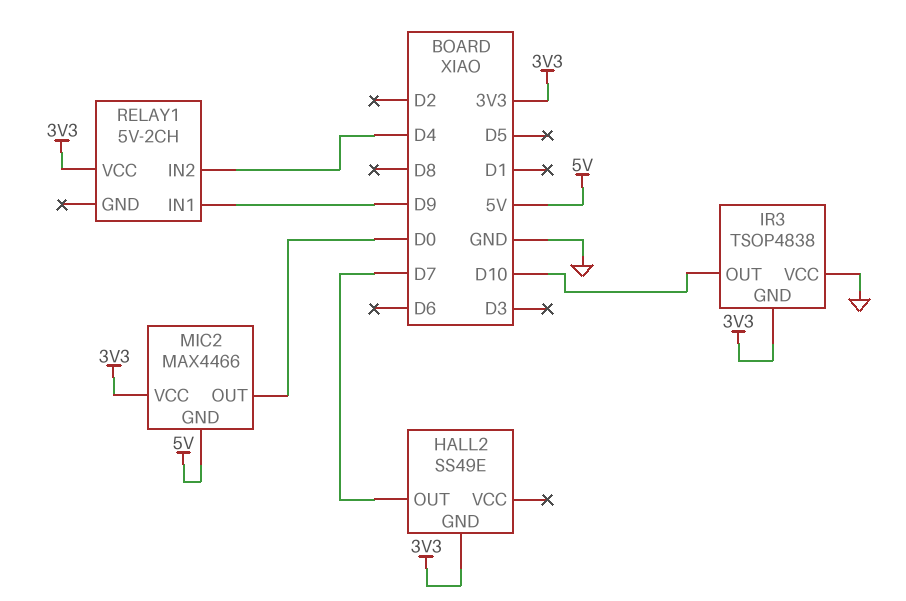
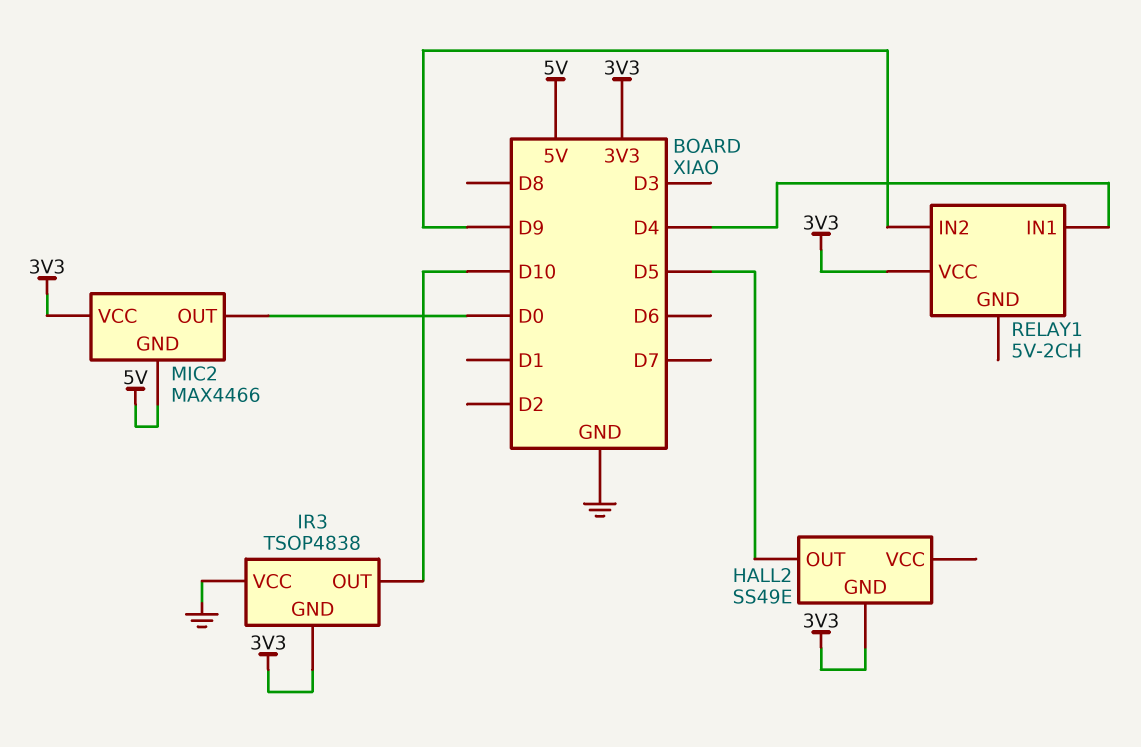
HALL2 pin OUT: D7 -> D5
RELAY1 pin IN1: D9 -> D4
RELAY1 pin IN2: D4 -> D9

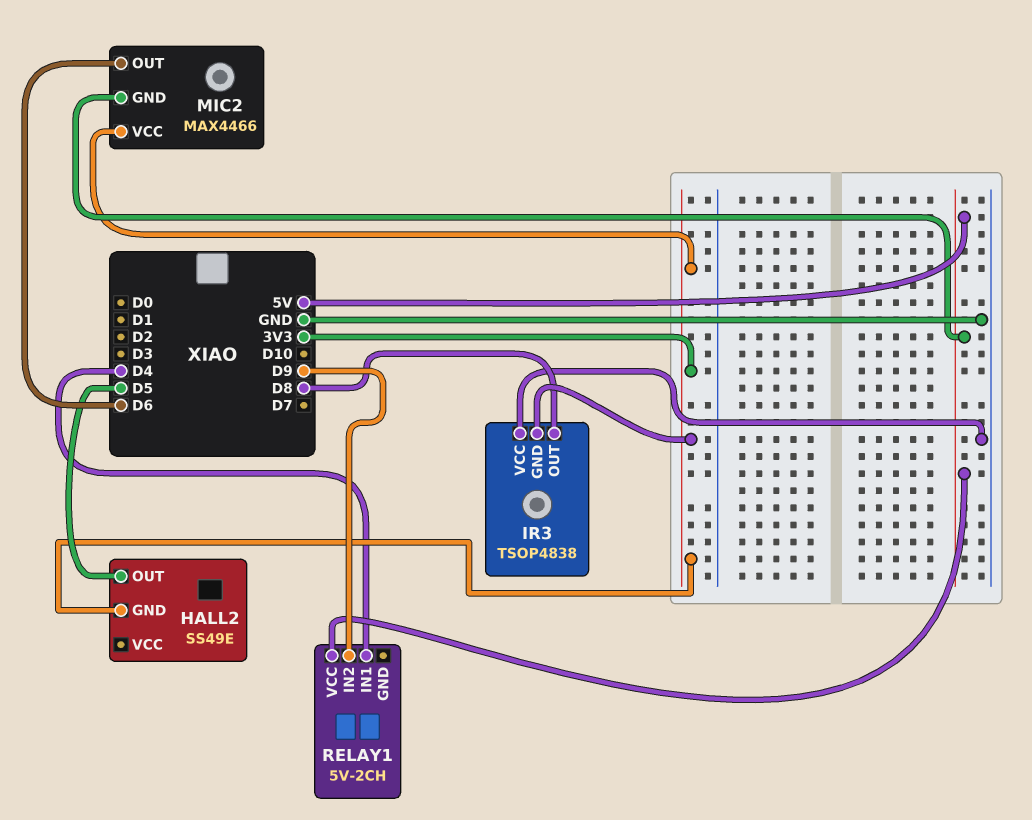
IR3 pin OUT: D10 -> D8
MIC2 pin OUT: D0 -> D6
RELAY1 pin VCC: 3V3 -> 5V

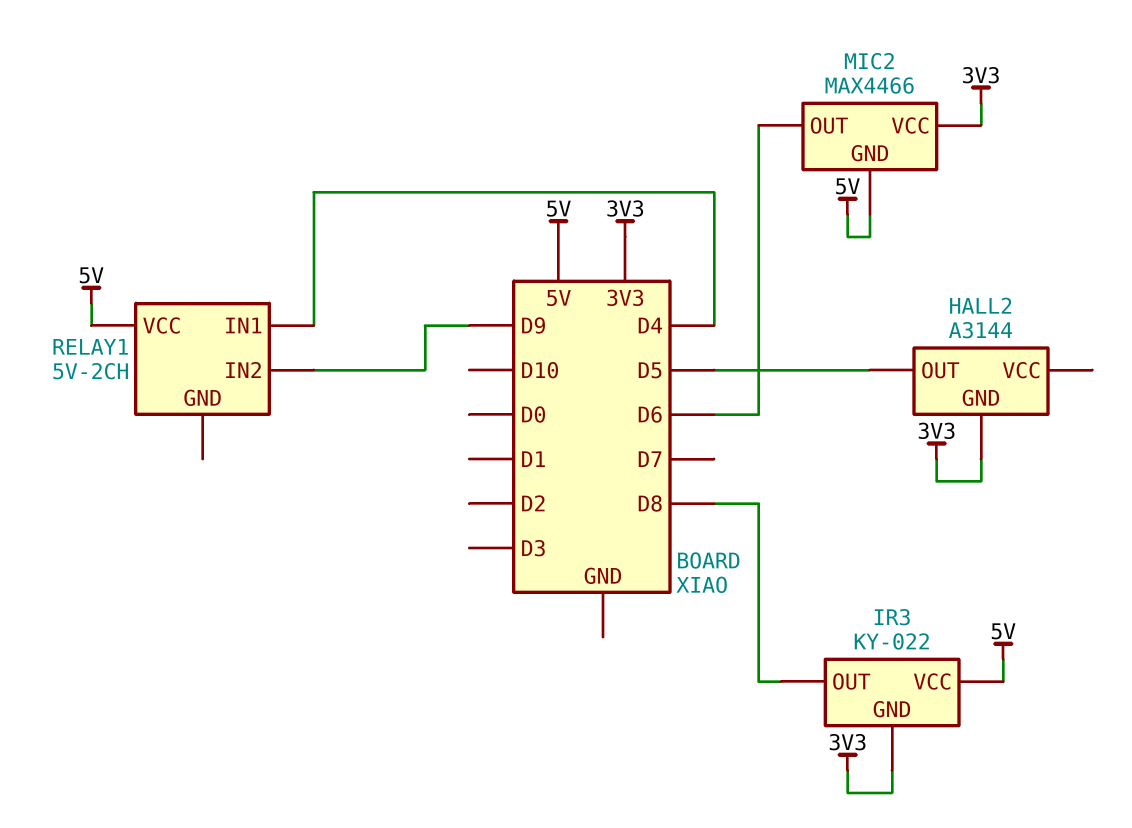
HALL2: SS49E -> A3144
IR3: TSOP4838 -> KY-022
IR3 pin VCC: GND -> 5V

